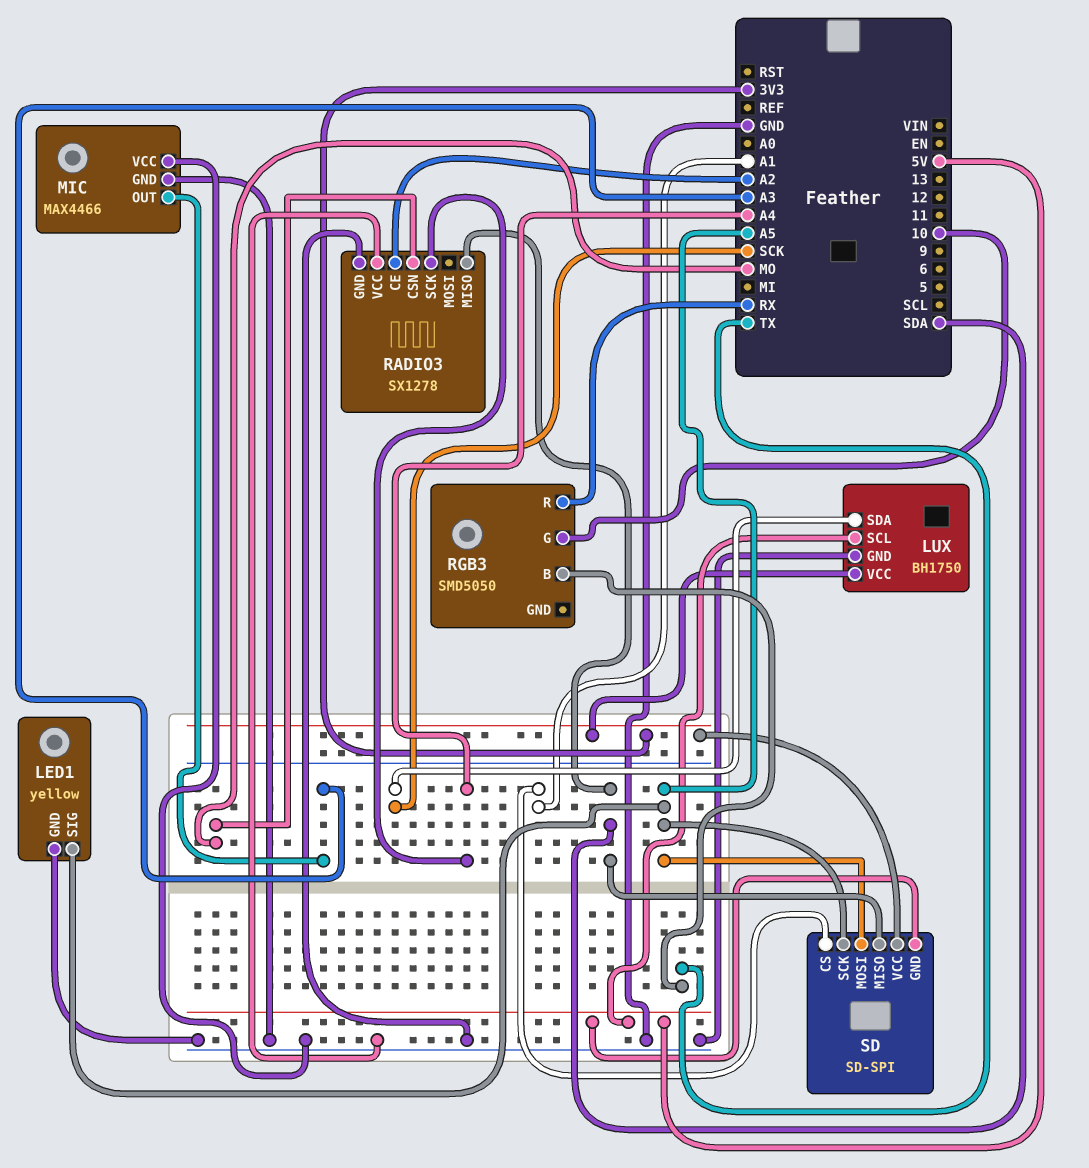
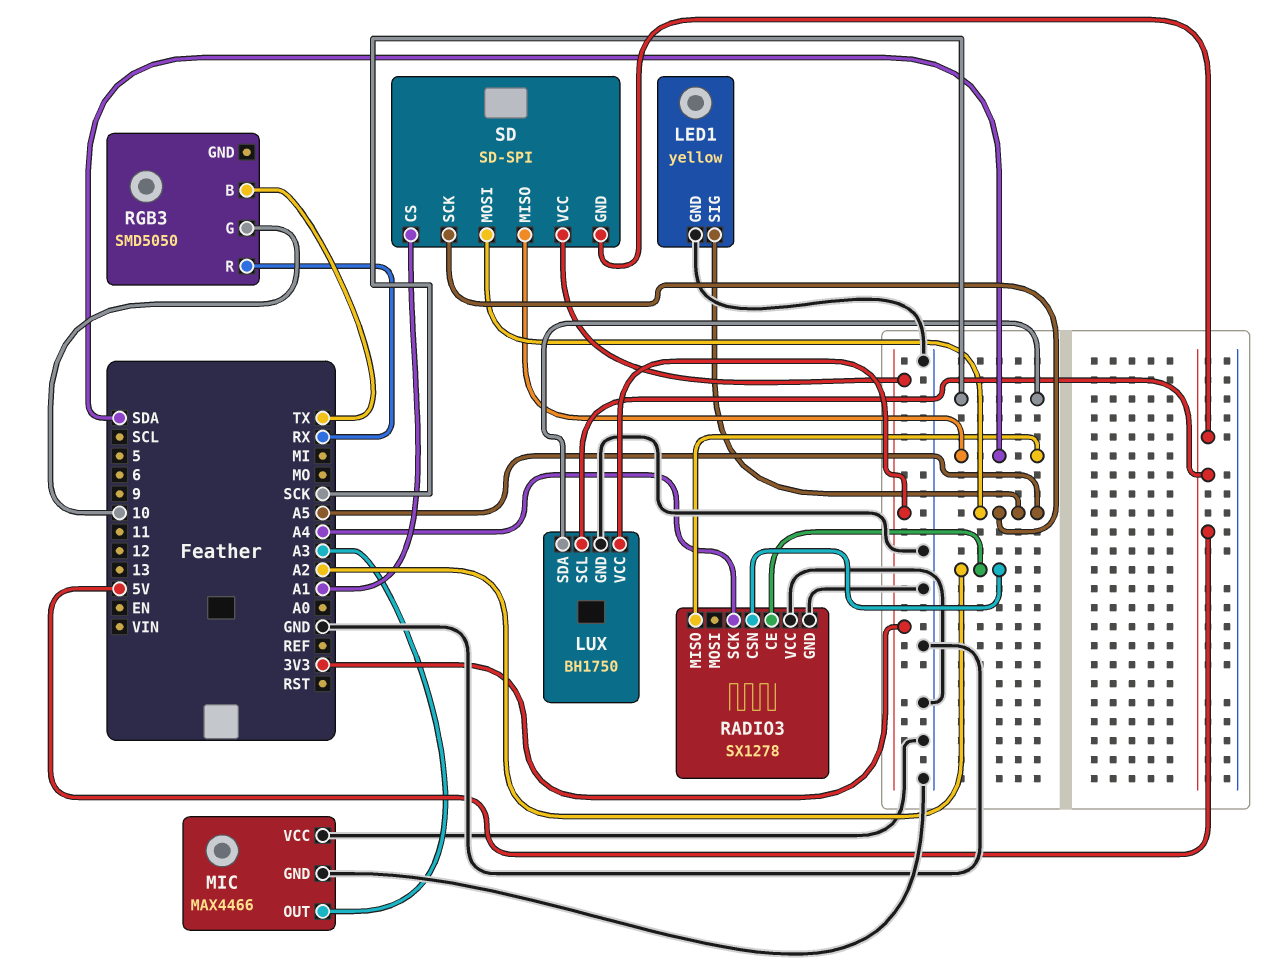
RADIO3 pin CSN: MO -> A2

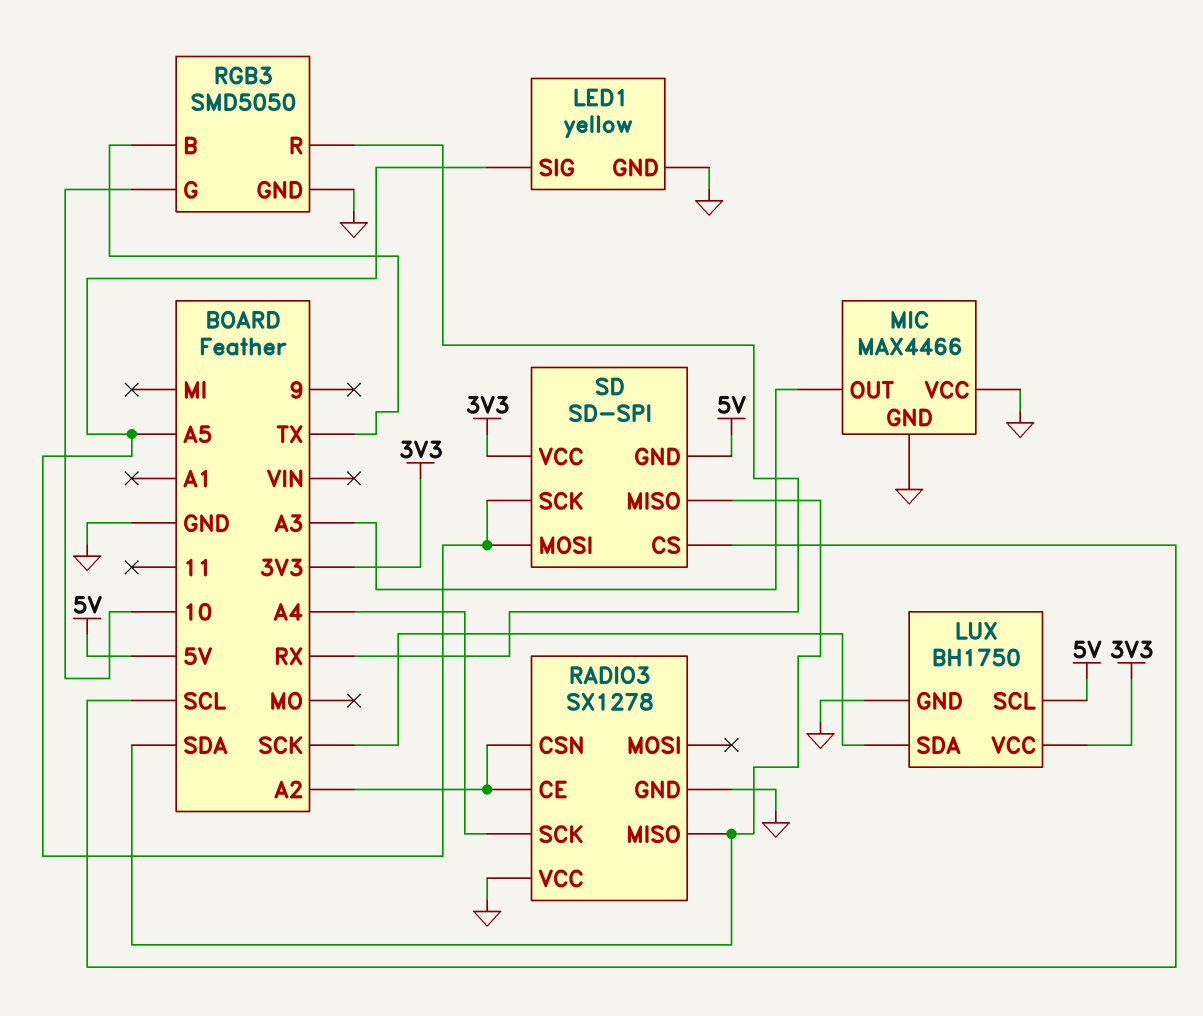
RGB3 pin GND: none -> GND
SD pin CS: A1 -> SCL

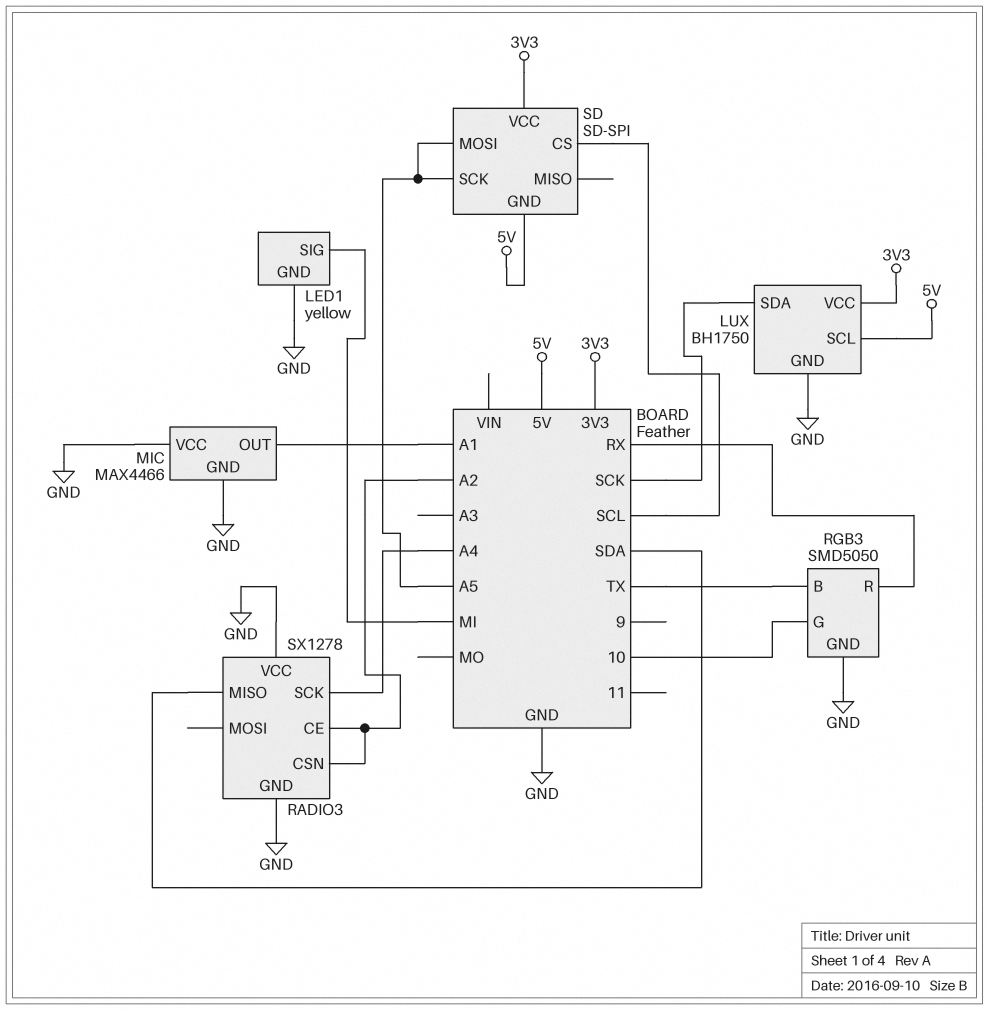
LED1 pin SIG: A5 -> MI
MIC pin OUT: A3 -> A1
SD pin MISO: SDA -> none

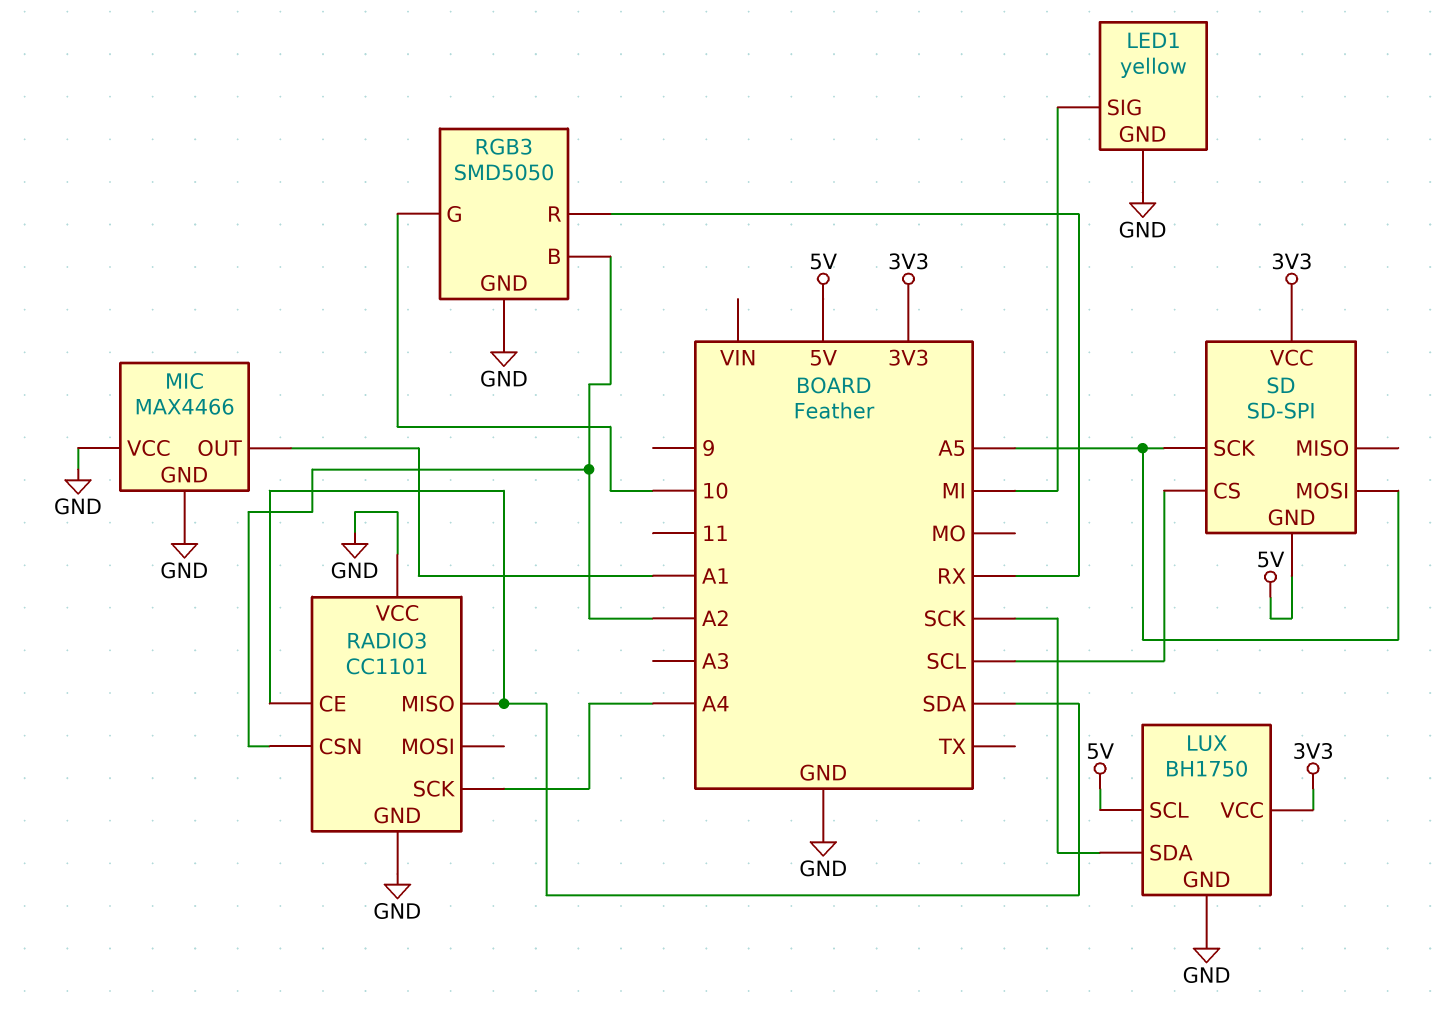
RADIO3: SX1278 -> CC1101
RADIO3 pin CE: A2 -> SDA
RGB3 pin B: TX -> A2

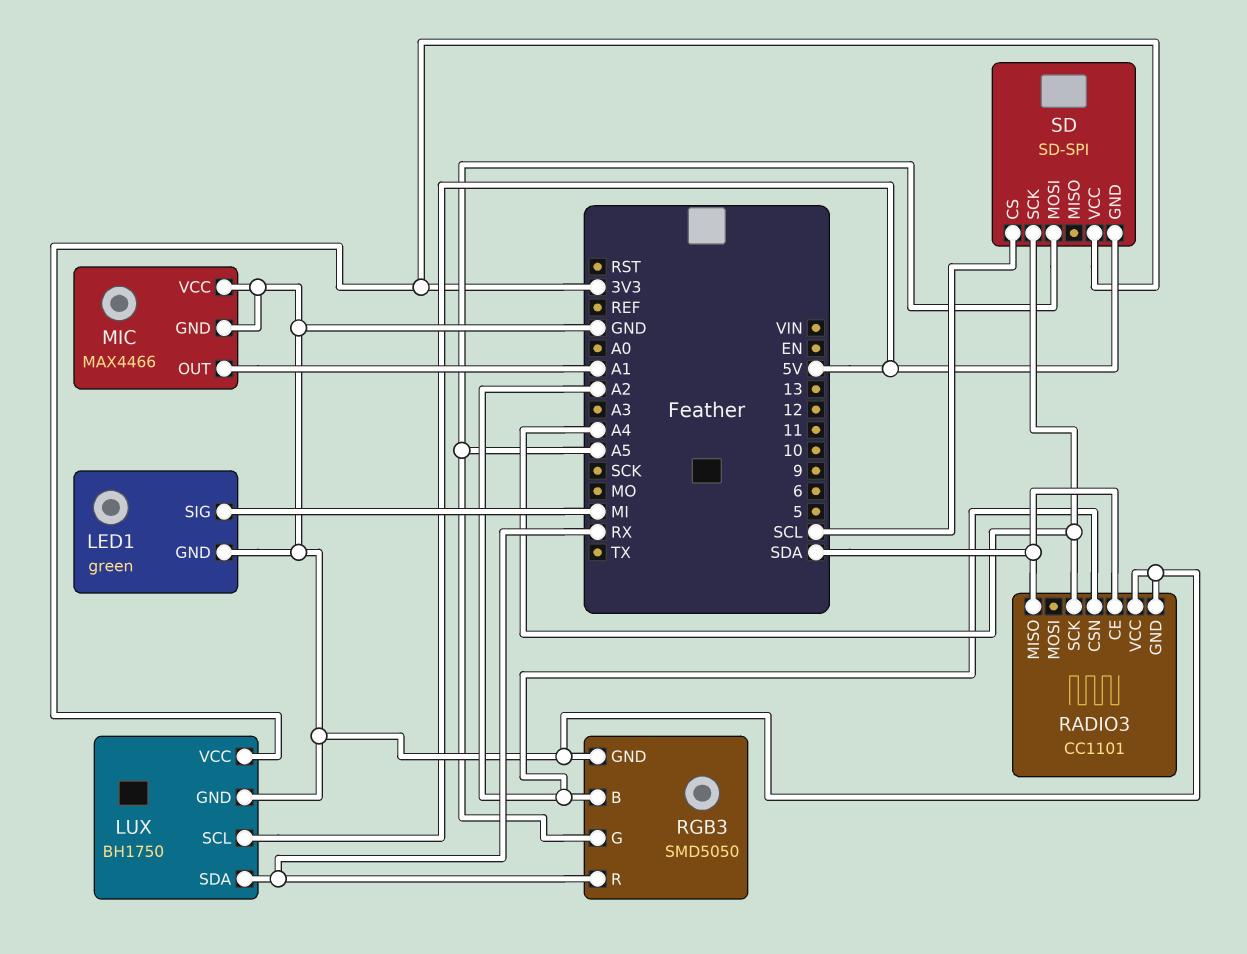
LED1: yellow -> green
LUX pin SDA: SCK -> RX
RGB3 pin G: 10 -> A5
SD pin SCK: A5 -> A4

